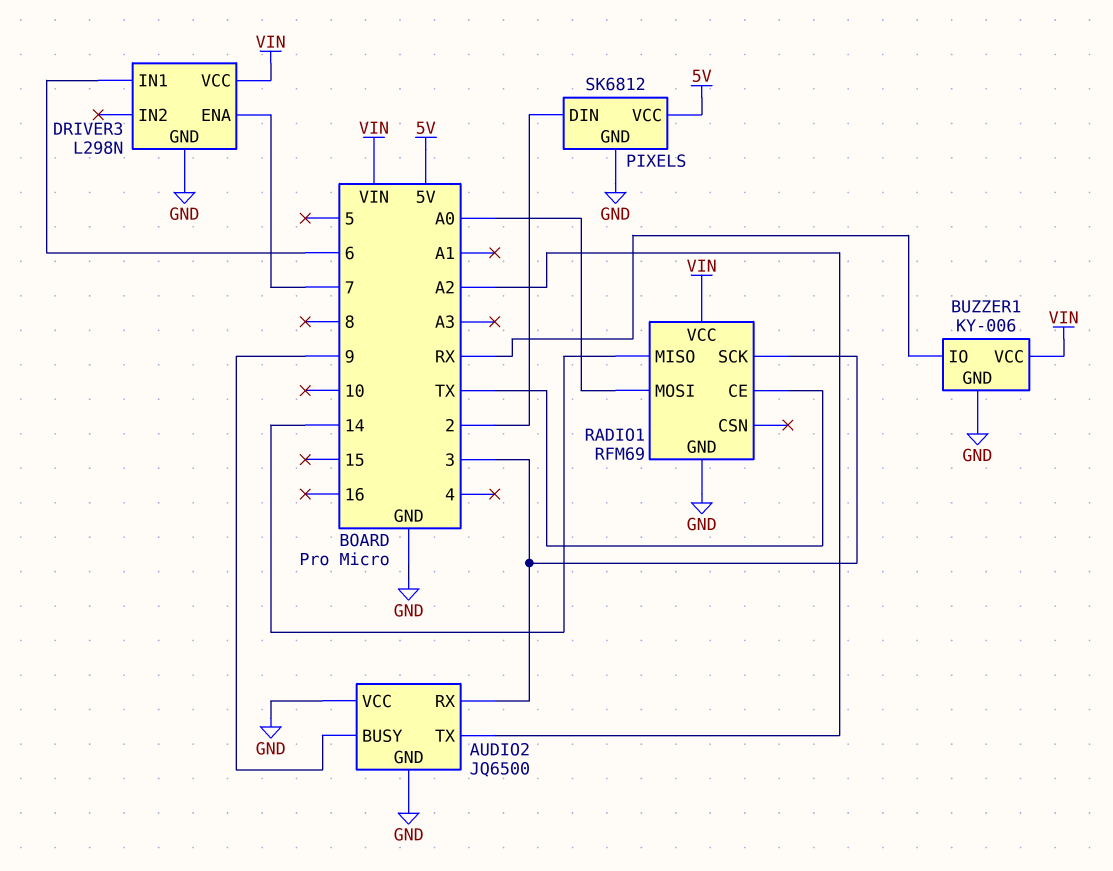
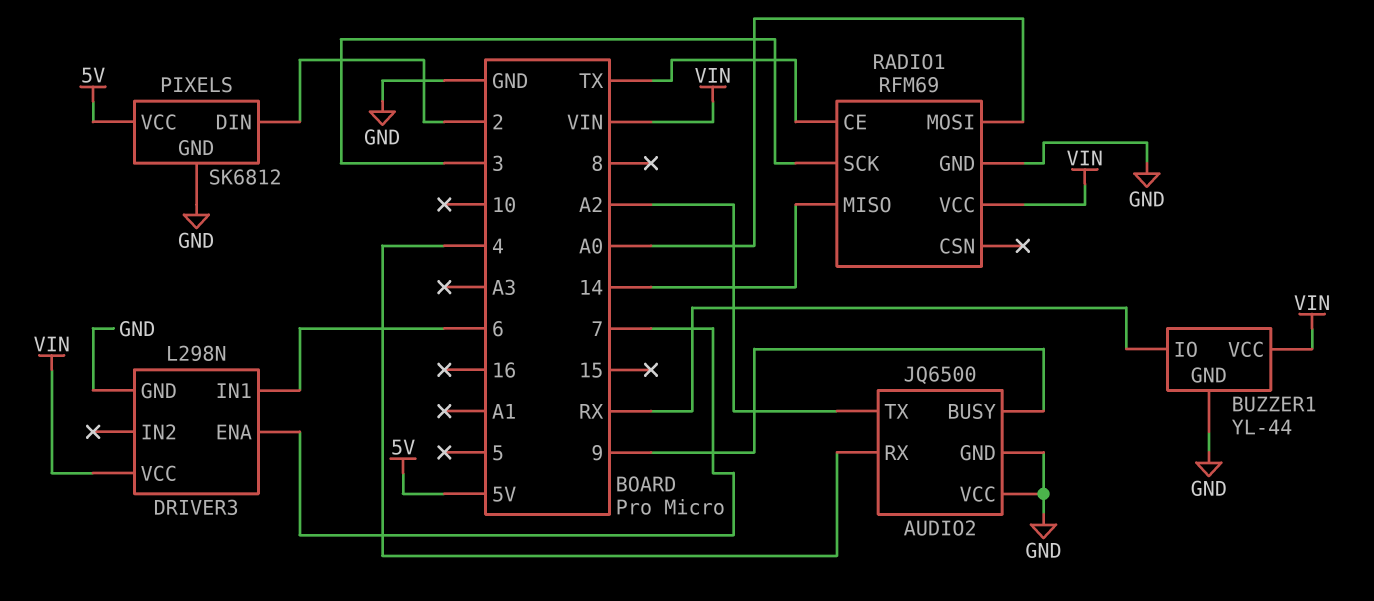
AUDIO2 pin RX: 3 -> 4
BUZZER1: KY-006 -> YL-44

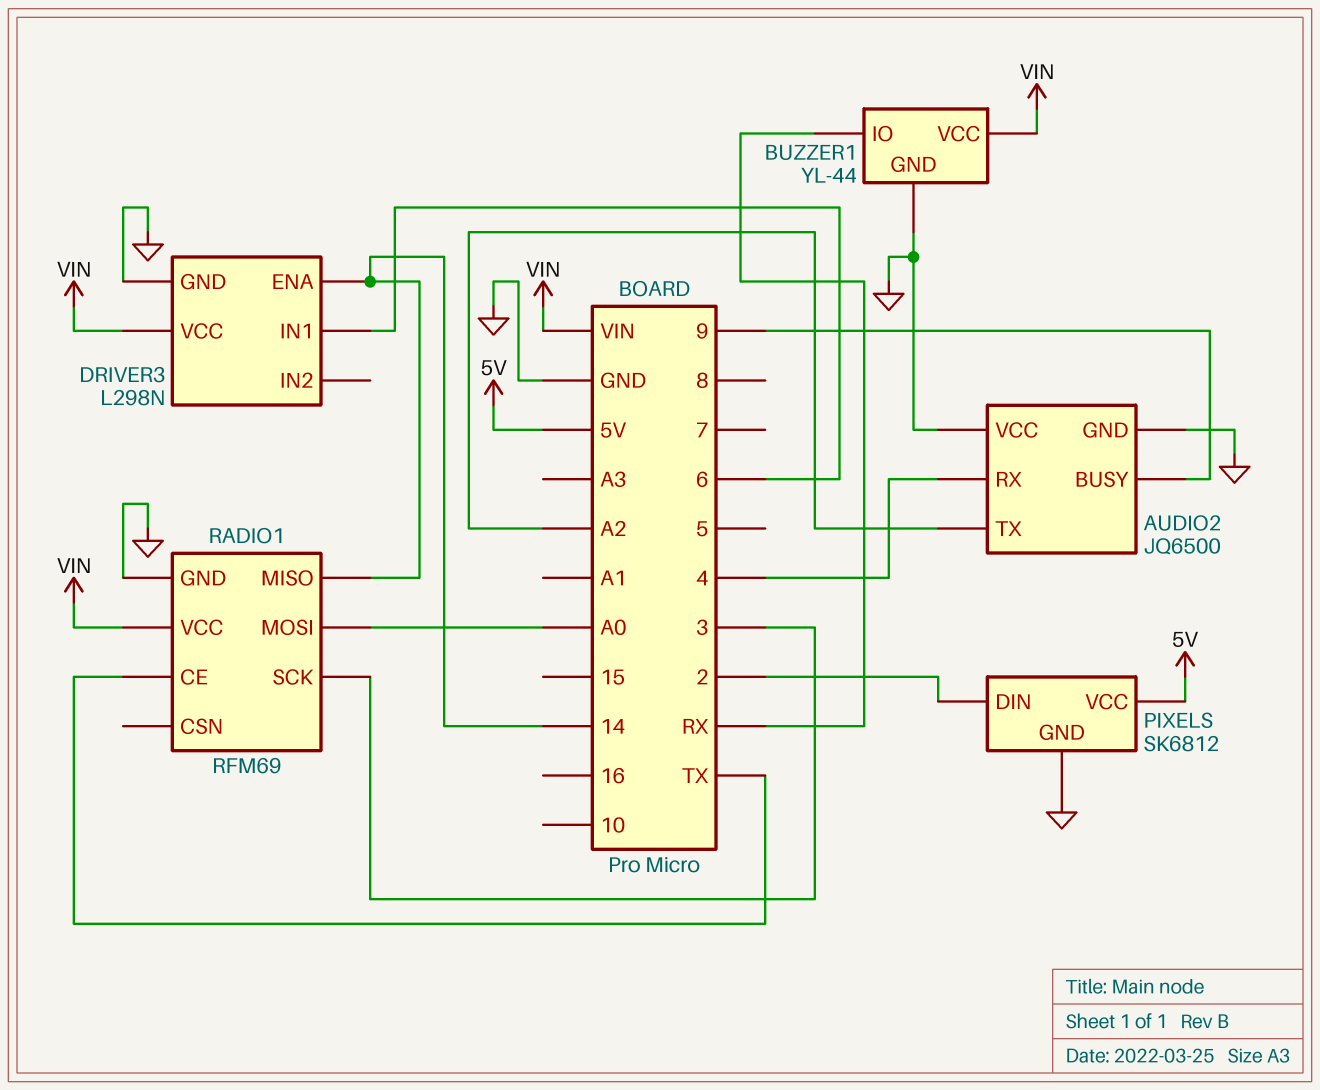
DRIVER3 pin ENA: 7 -> 14

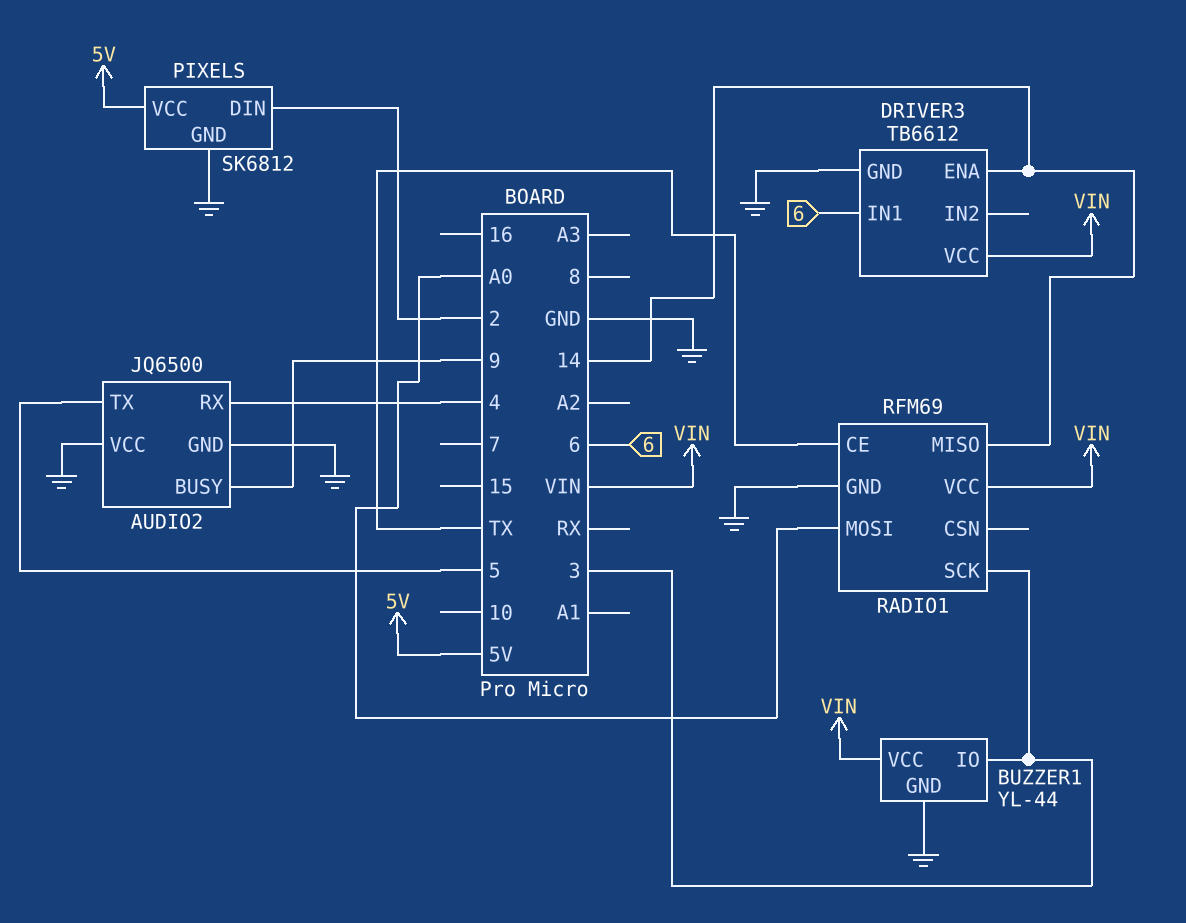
AUDIO2 pin TX: A2 -> 5
BUZZER1 pin IO: RX -> 3
DRIVER3: L298N -> TB6612

